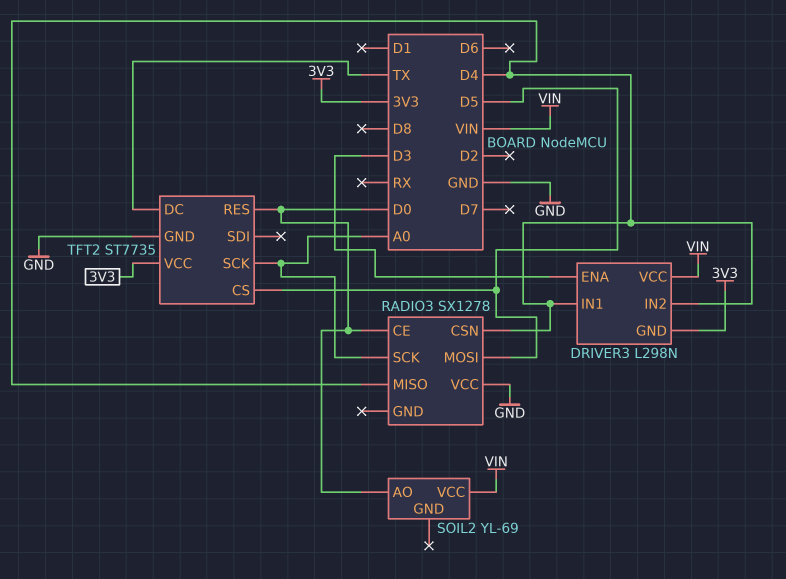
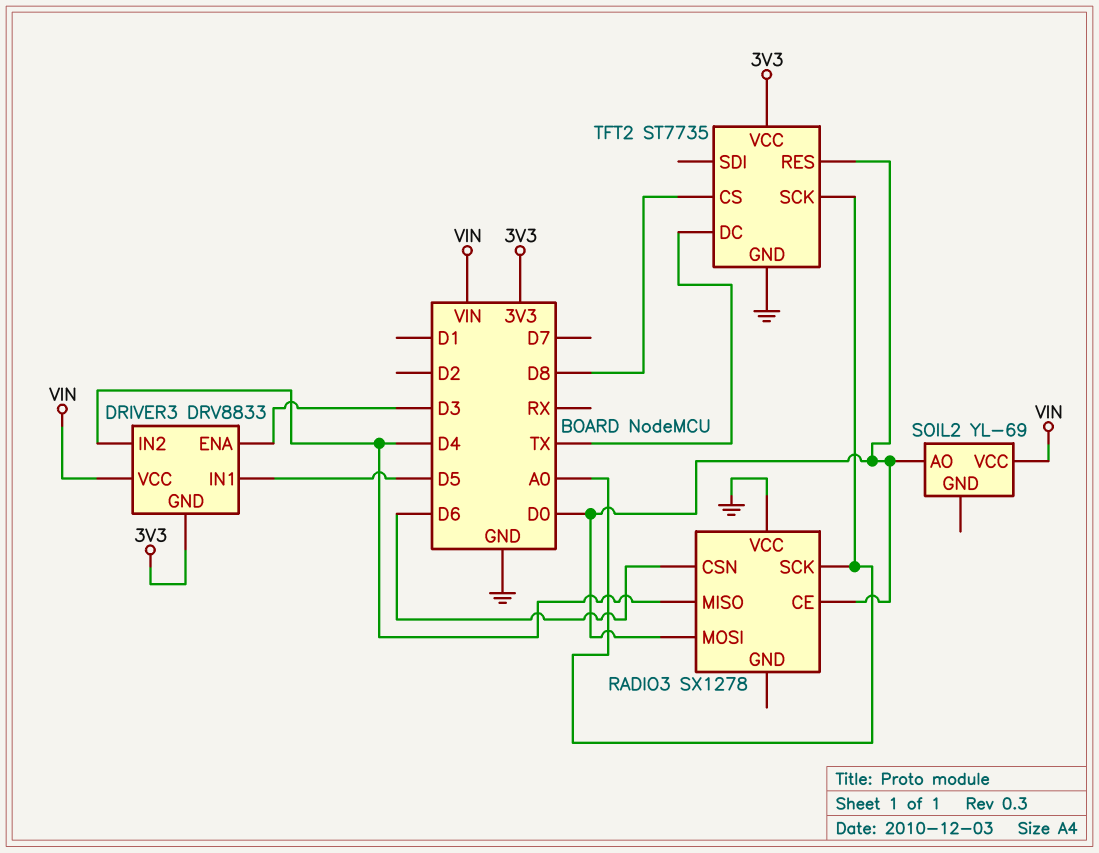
DRIVER3: L298N -> DRV8833
DRIVER3 pin IN1: D4 -> D5
RADIO3 pin CSN: D4 -> D6
RADIO3 pin MOSI: D5 -> D0
TFT2 pin CS: D5 -> D8

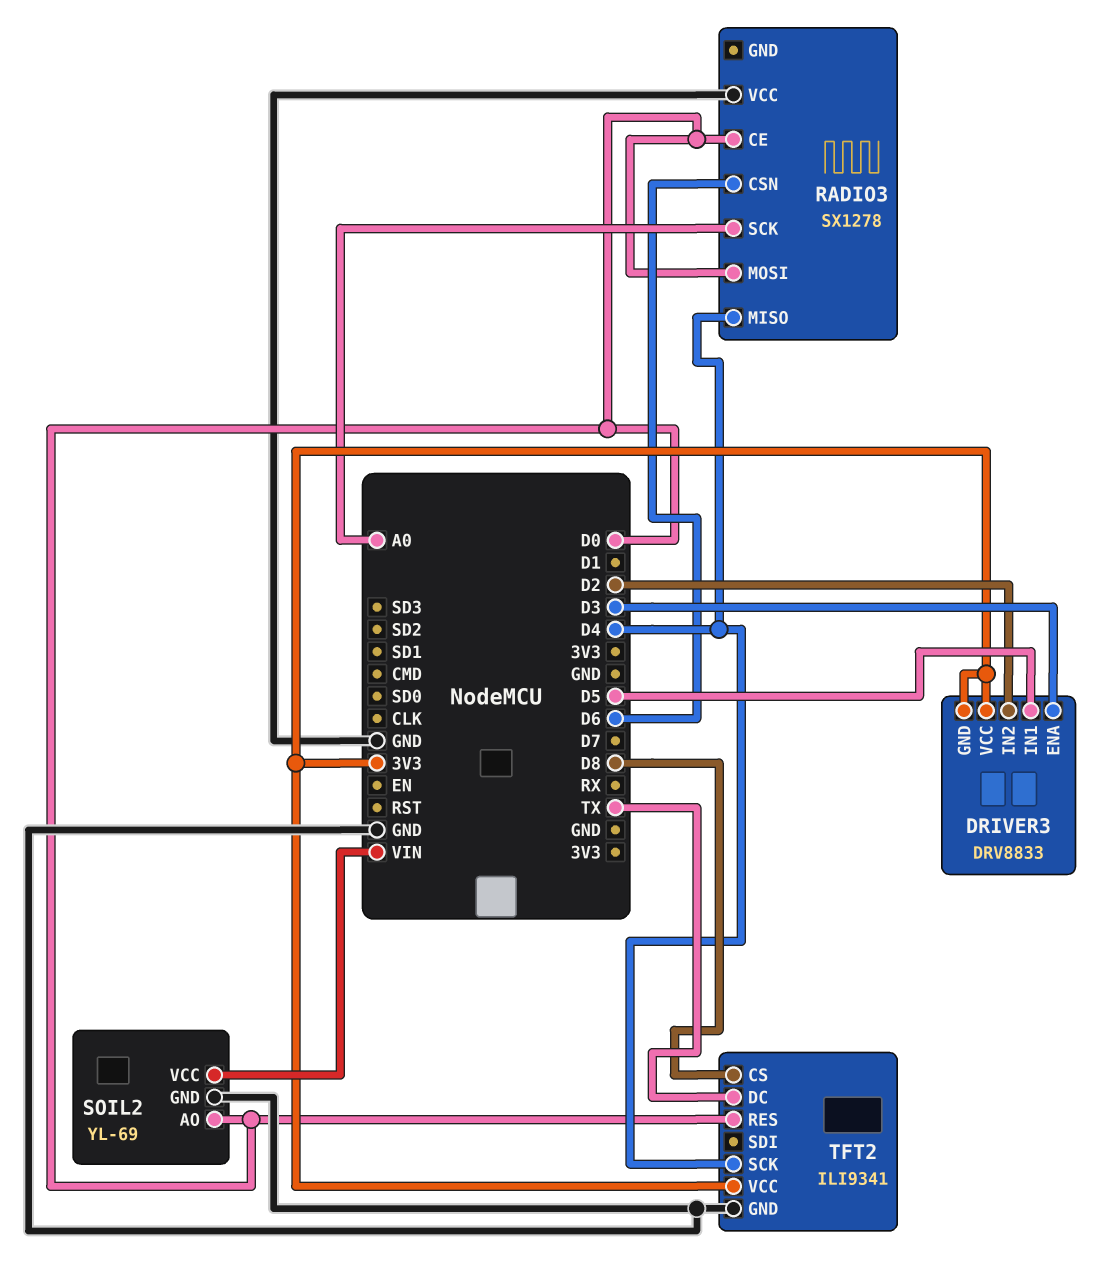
DRIVER3 pin IN2: D4 -> D2
DRIVER3 pin VCC: VIN -> 3V3
SOIL2 pin GND: none -> GND
TFT2: ST7735 -> ILI9341
TFT2 pin SCK: A0 -> D4

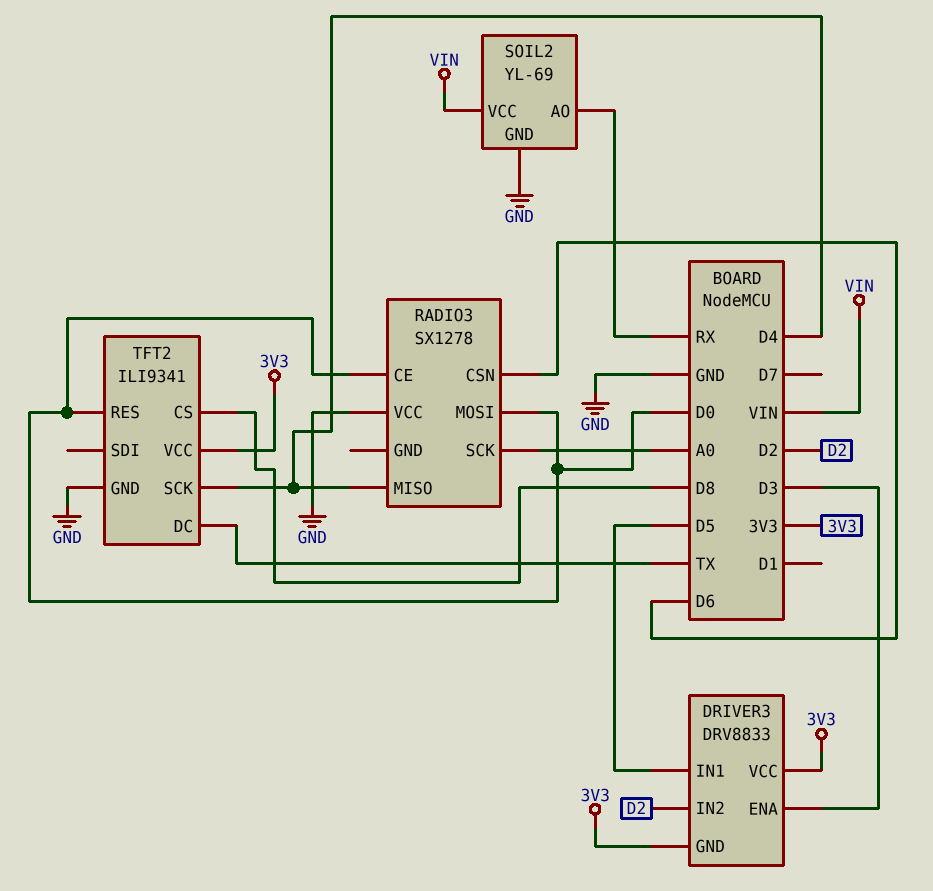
SOIL2 pin AO: D0 -> RX

